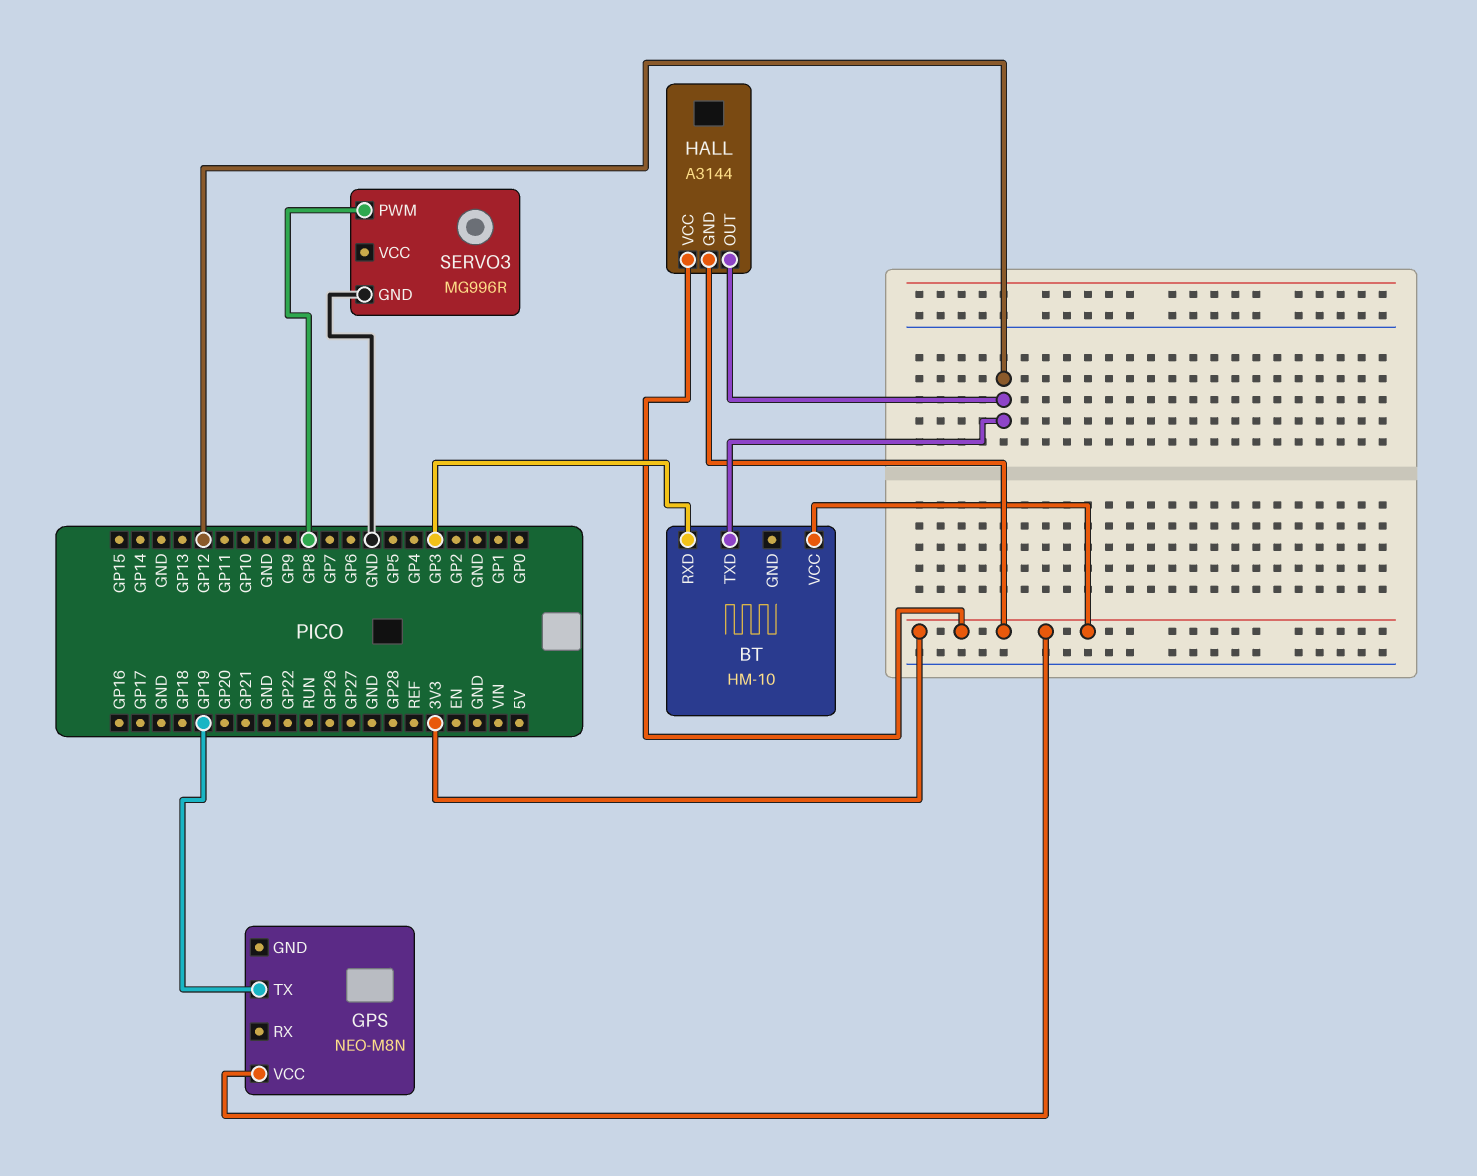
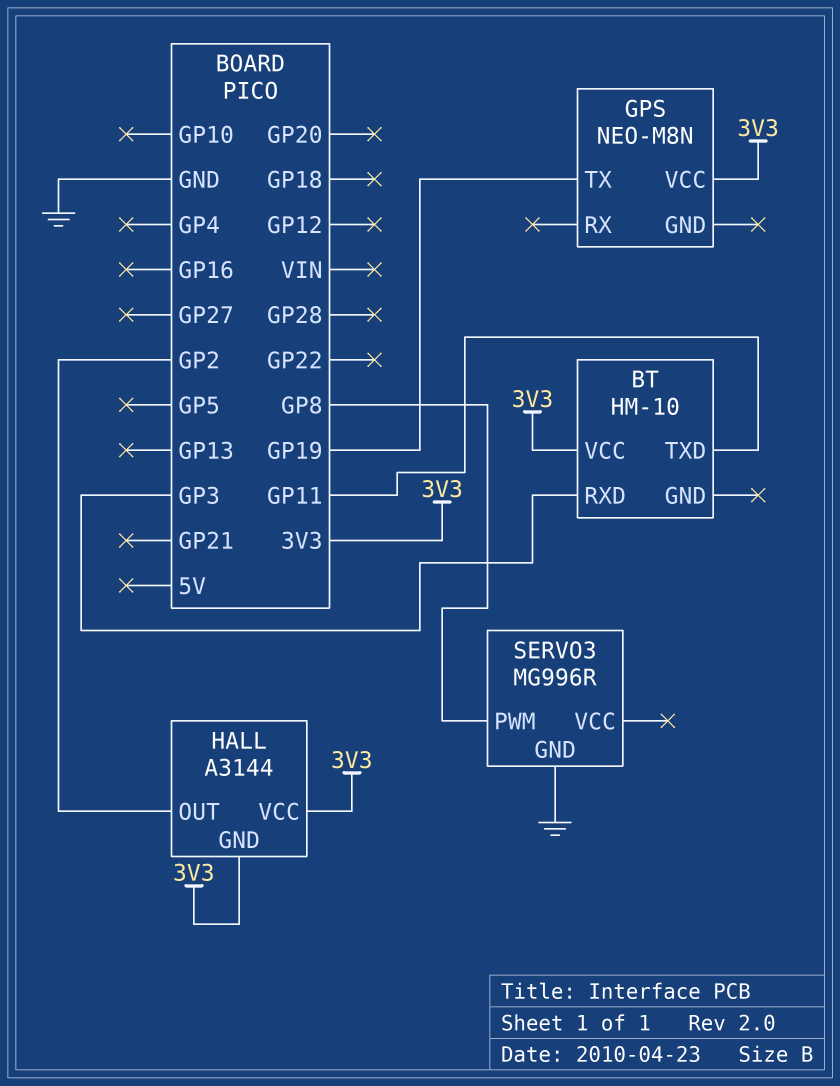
BT pin TXD: GP12 -> GP11
HALL pin OUT: GP12 -> GP2

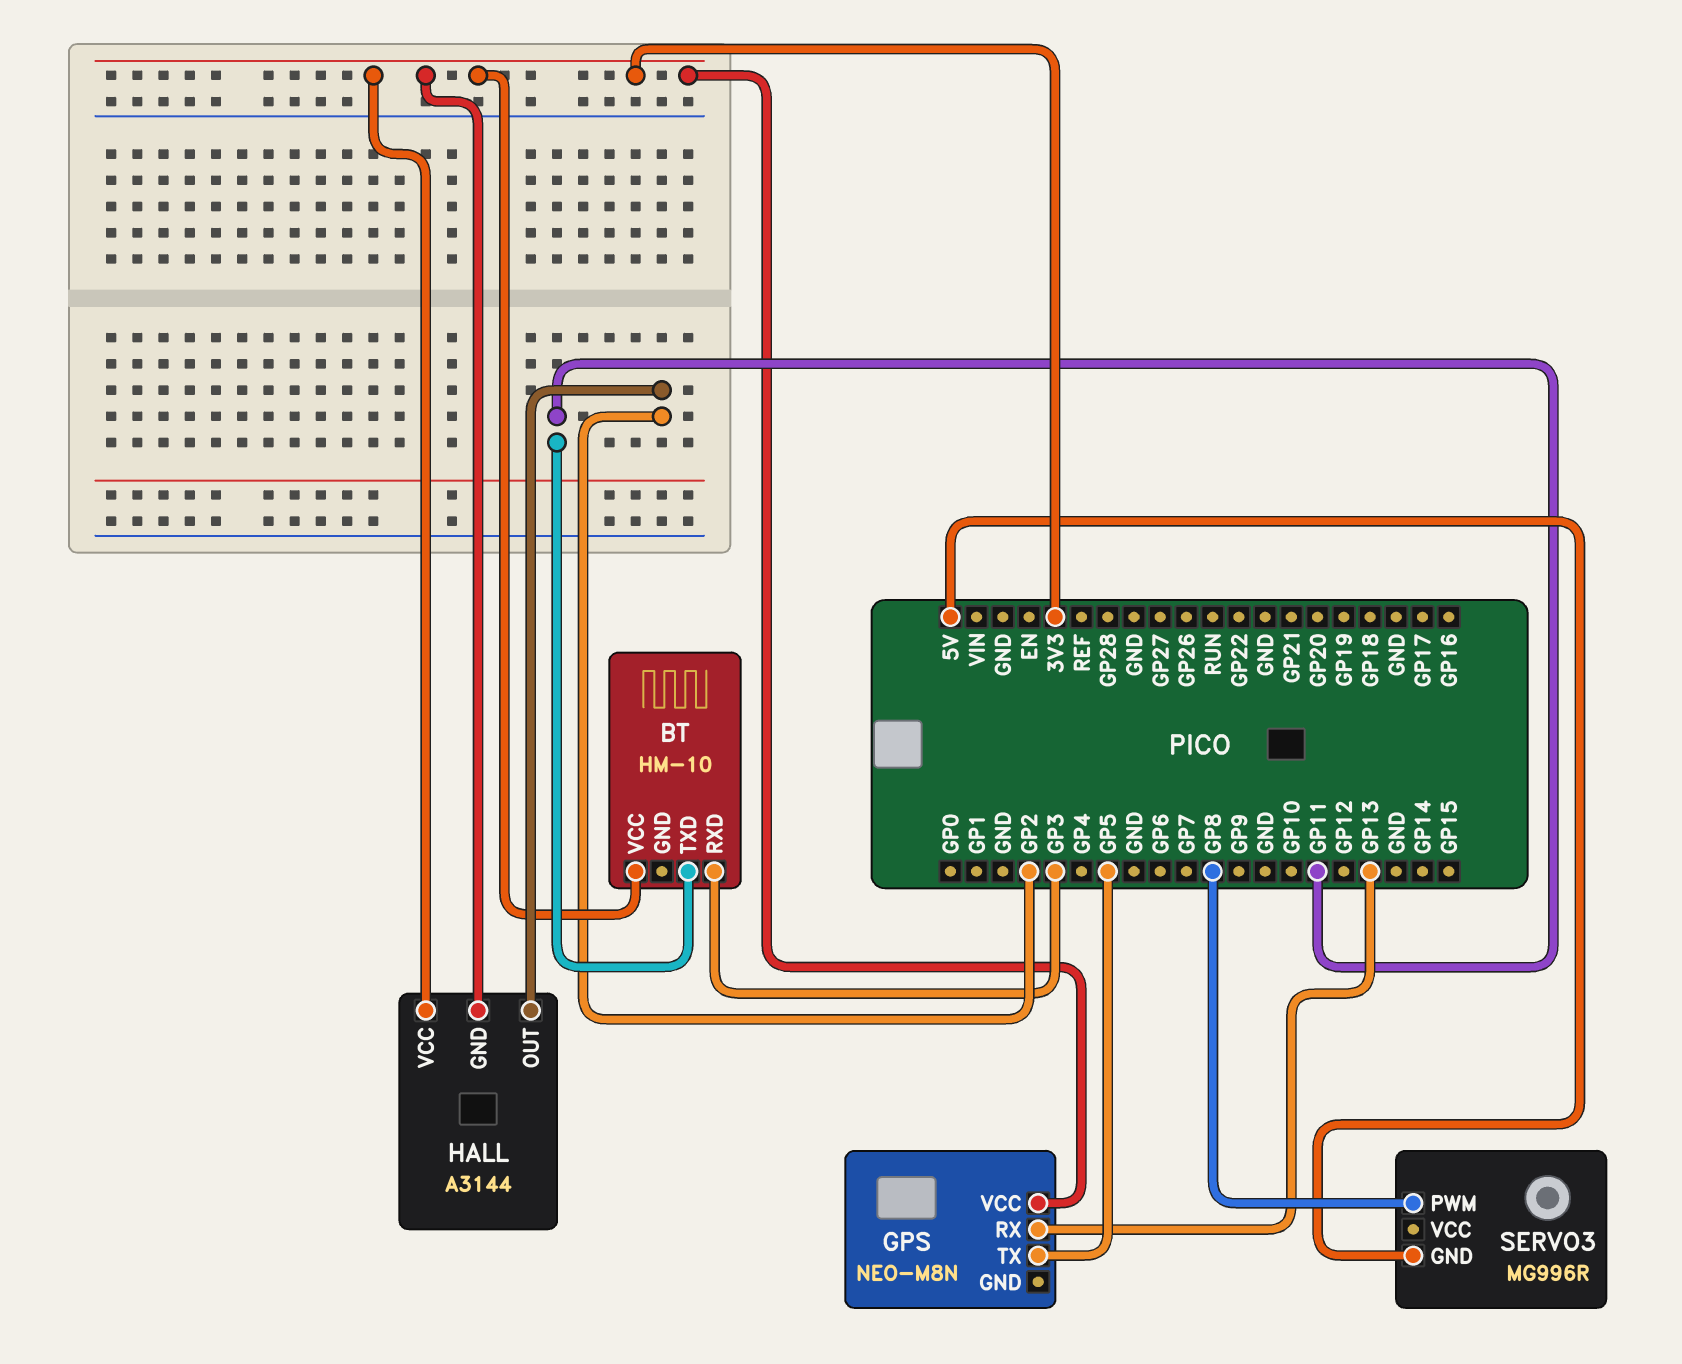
GPS pin RX: none -> GP13
GPS pin TX: GP19 -> GP5
SERVO3 pin GND: GND -> 5V

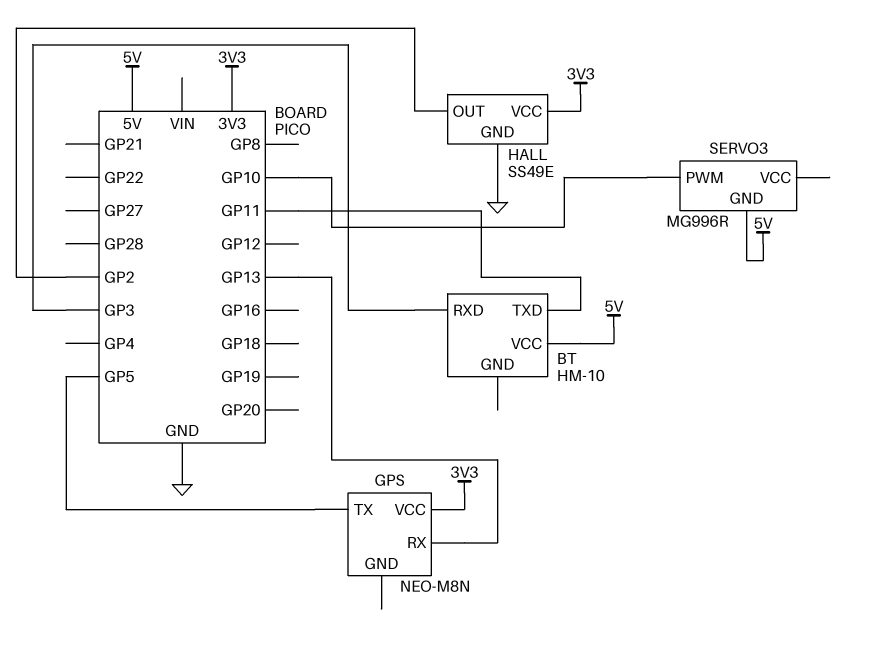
BT pin VCC: 3V3 -> 5V
HALL: A3144 -> SS49E
HALL pin GND: 3V3 -> GND
SERVO3 pin PWM: GP8 -> GP10

